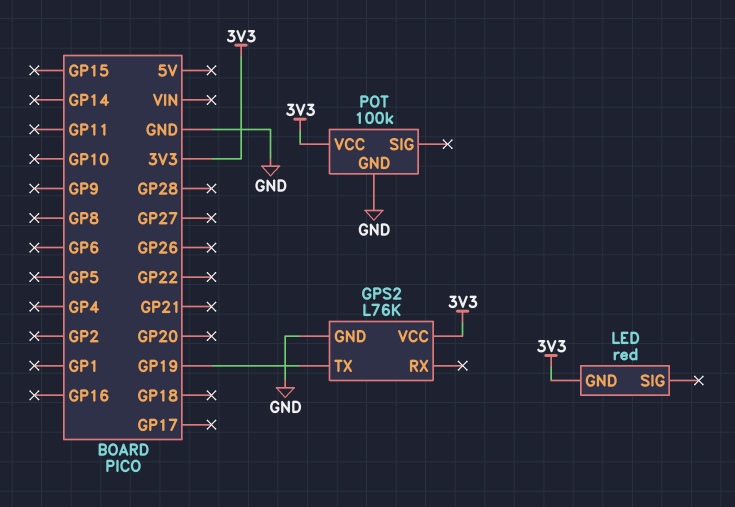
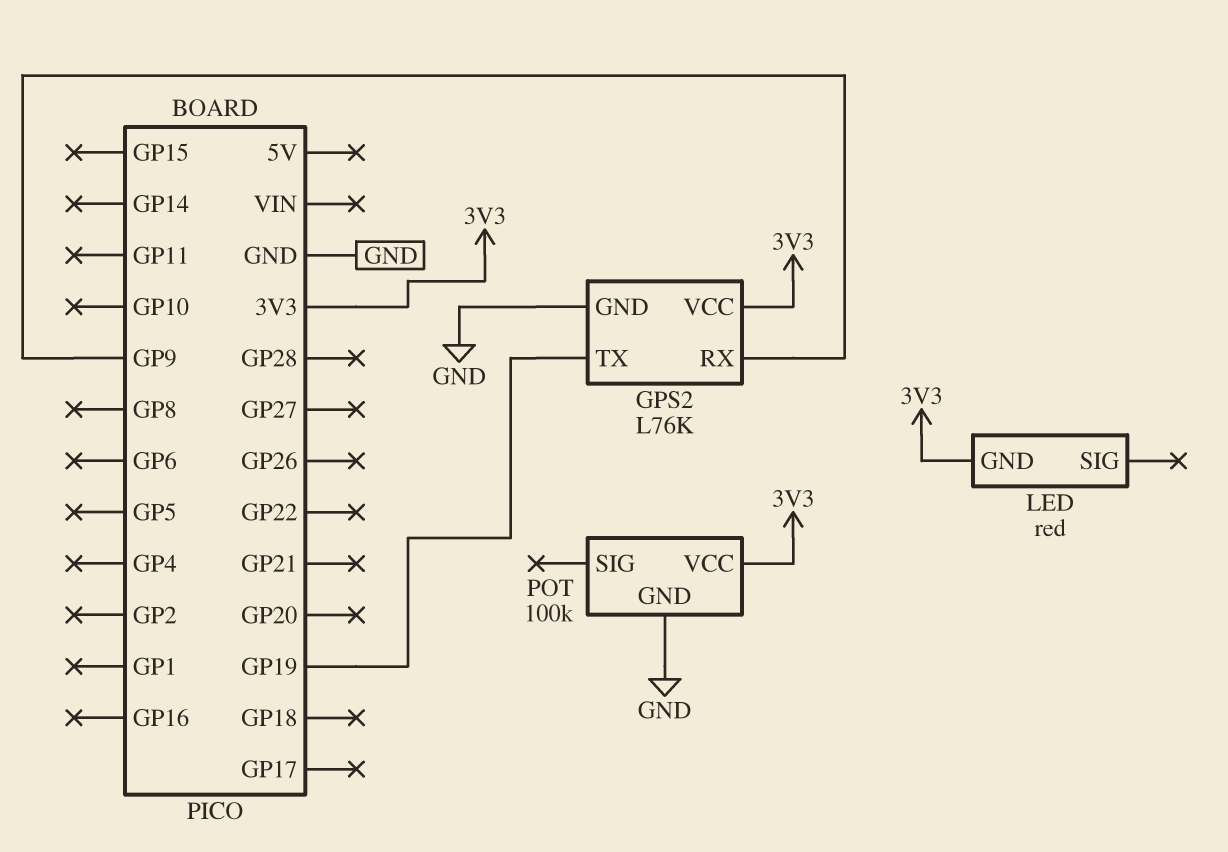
GPS2 pin RX: none -> GP9

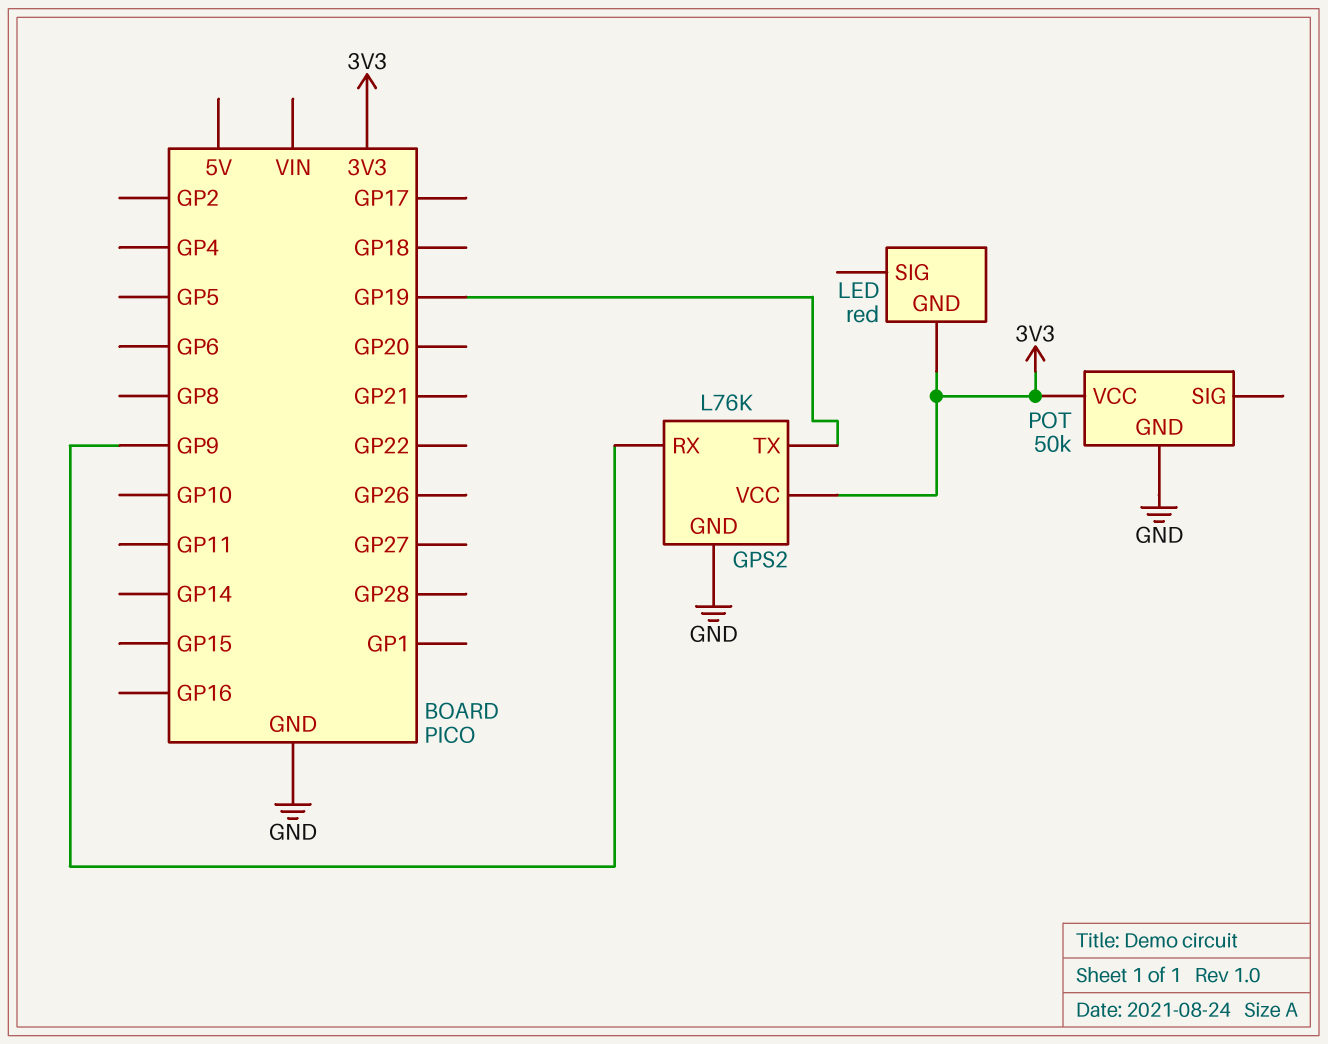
POT: 100k -> 50k

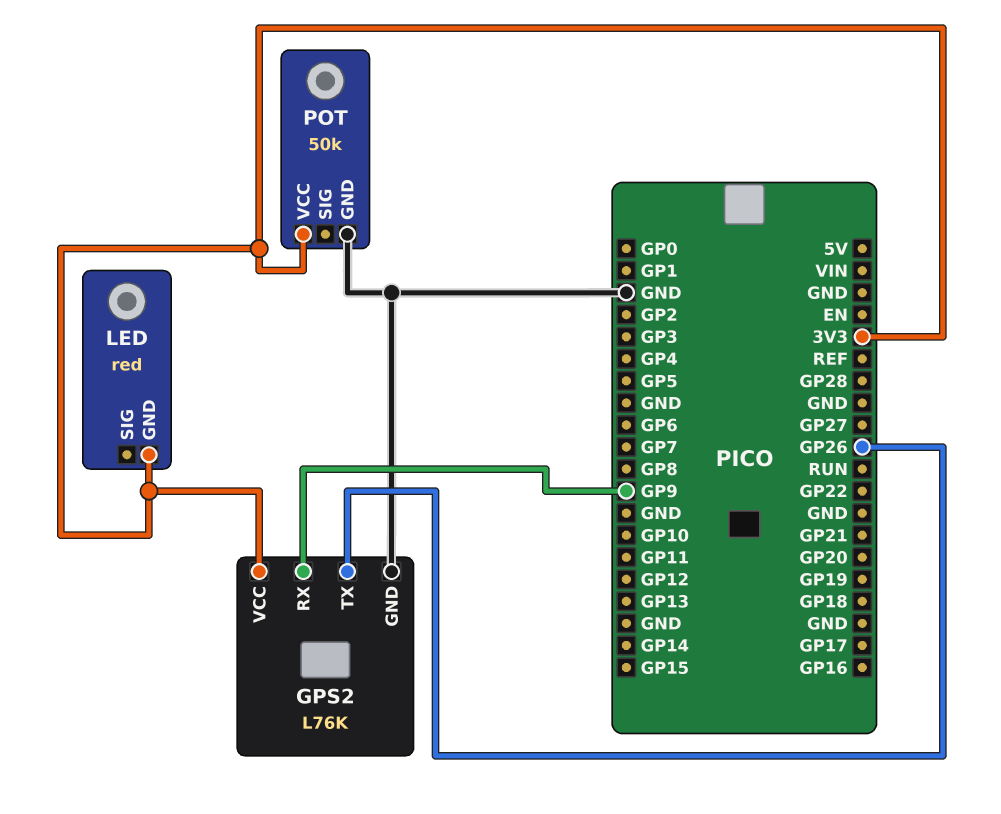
GPS2 pin TX: GP19 -> GP26

